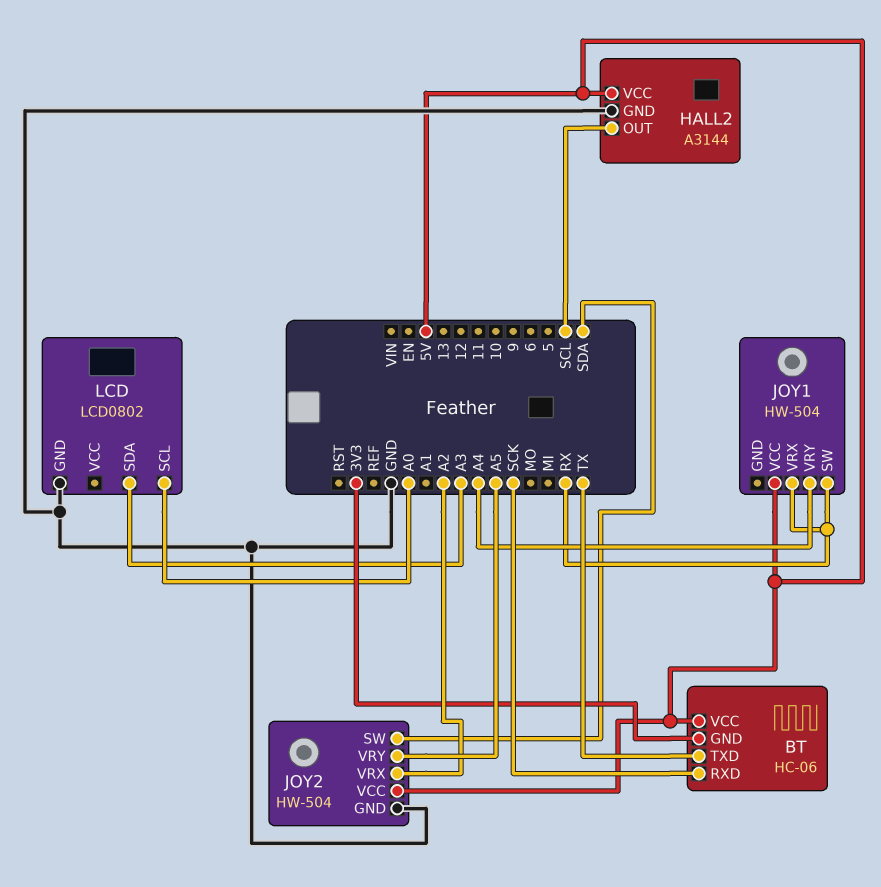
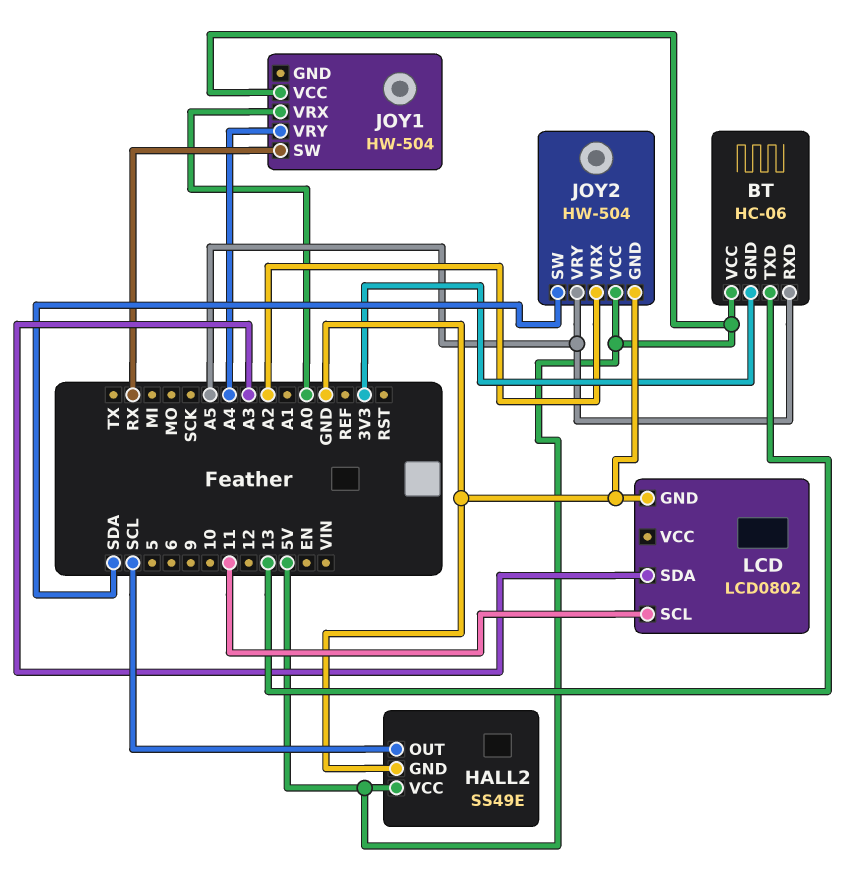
BT pin RXD: SCK -> A5
BT pin TXD: TX -> 13
HALL2: A3144 -> SS49E
JOY1 pin VRX: RX -> A0
LCD pin SCL: A0 -> 11

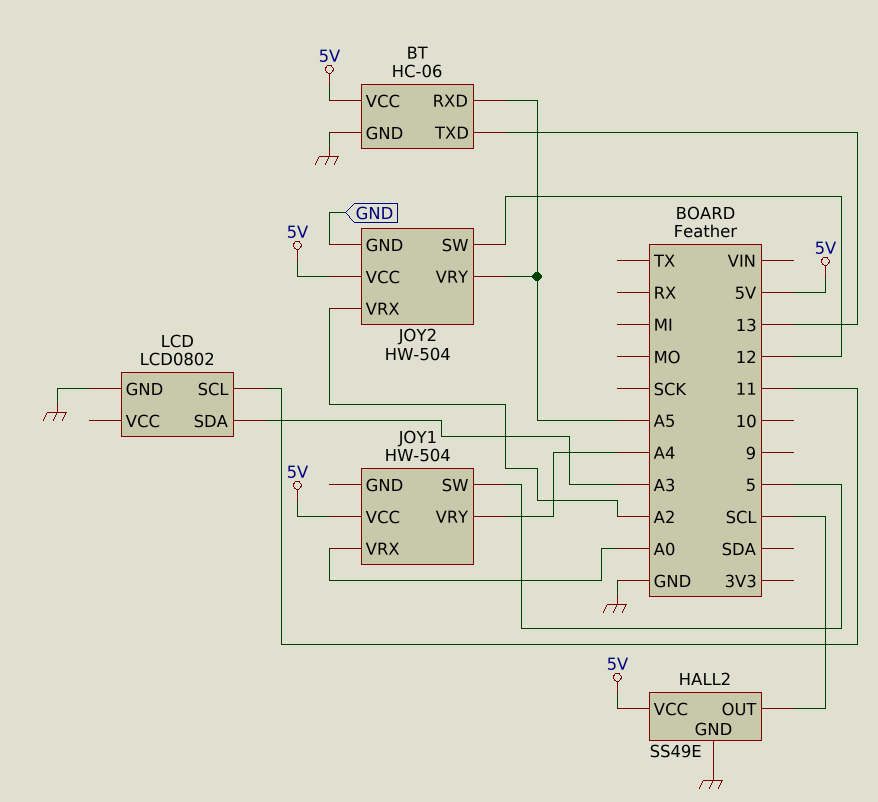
BT pin GND: 3V3 -> GND
JOY1 pin SW: RX -> 5
JOY2 pin SW: SDA -> 12

